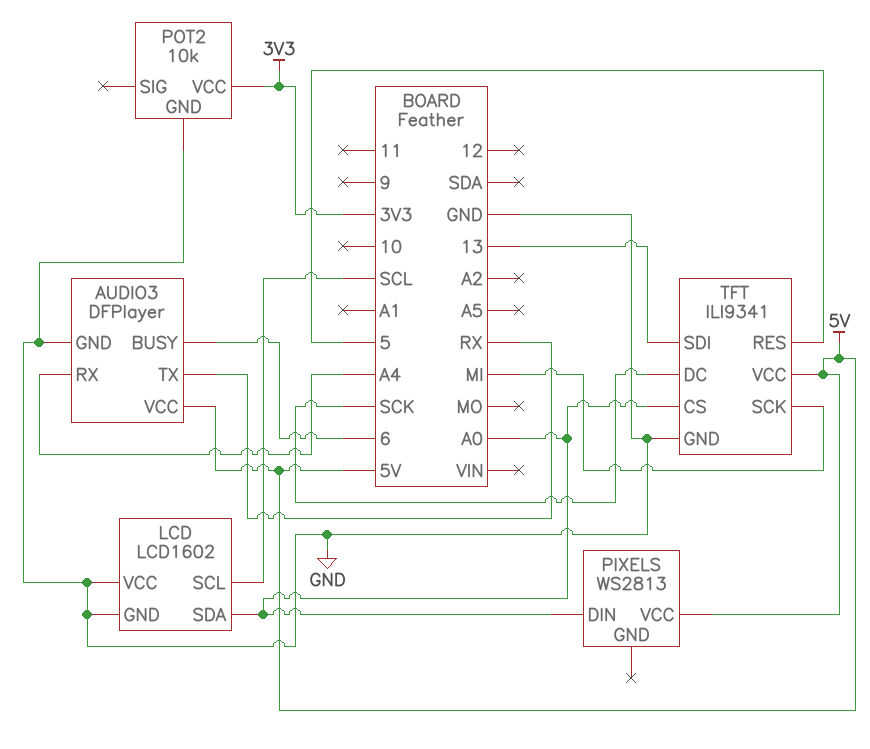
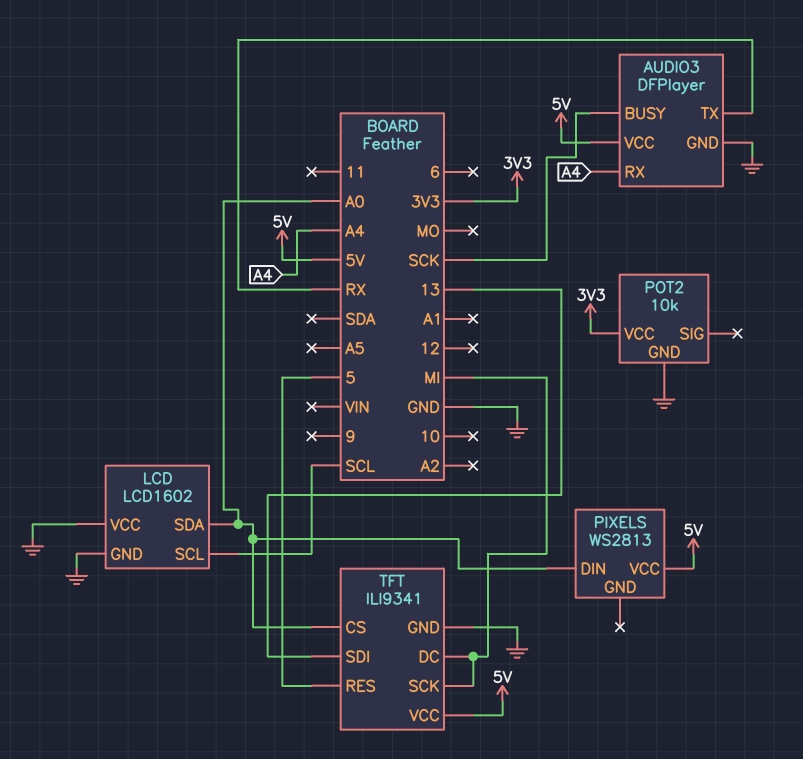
AUDIO3 pin BUSY: 6 -> SCK
TFT pin DC: SCK -> MI

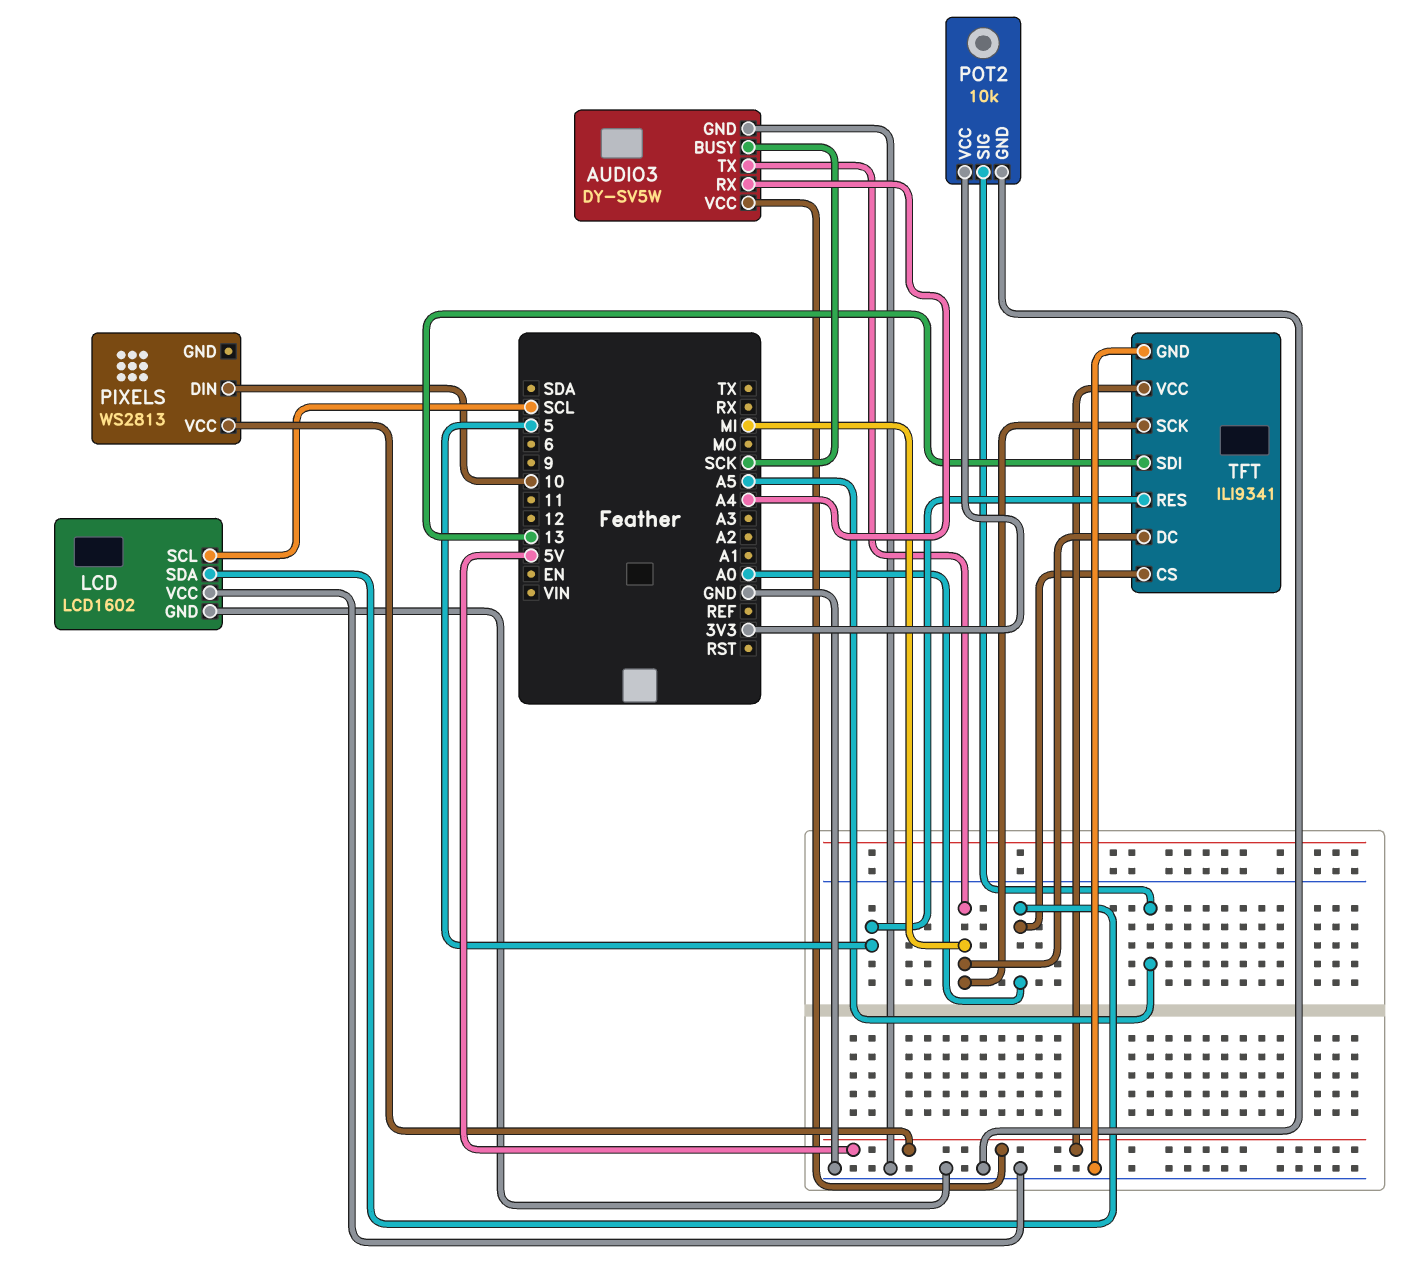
AUDIO3: DFPlayer -> DY-SV5W
AUDIO3 pin TX: RX -> MI
PIXELS pin DIN: A0 -> 10
POT2 pin SIG: none -> A5

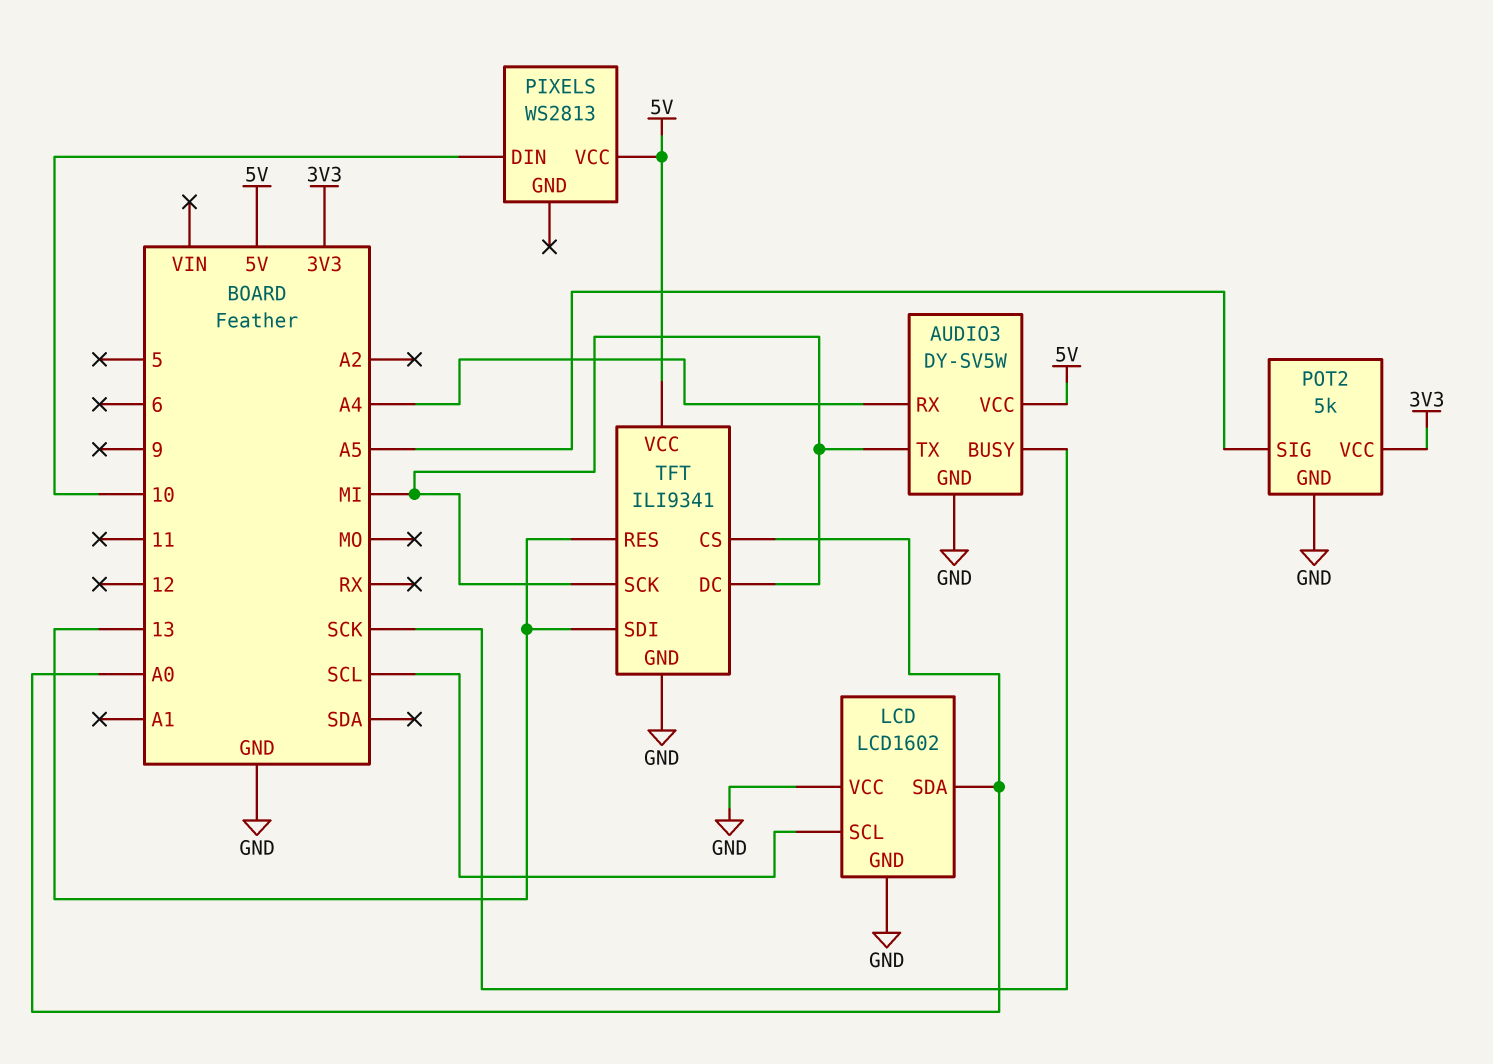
POT2: 10k -> 5k
TFT pin RES: 5 -> 13

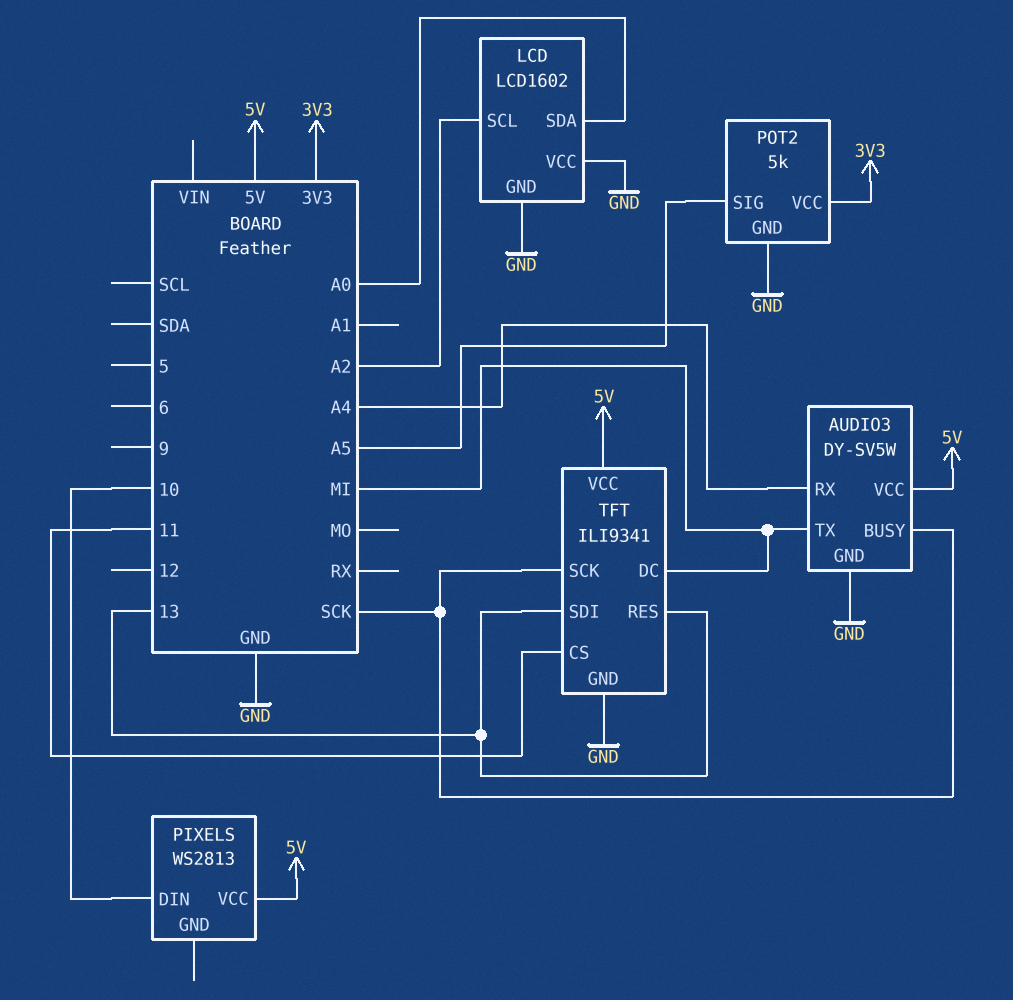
LCD pin SCL: SCL -> A2
TFT pin CS: A0 -> 11
TFT pin SCK: MI -> SCK

